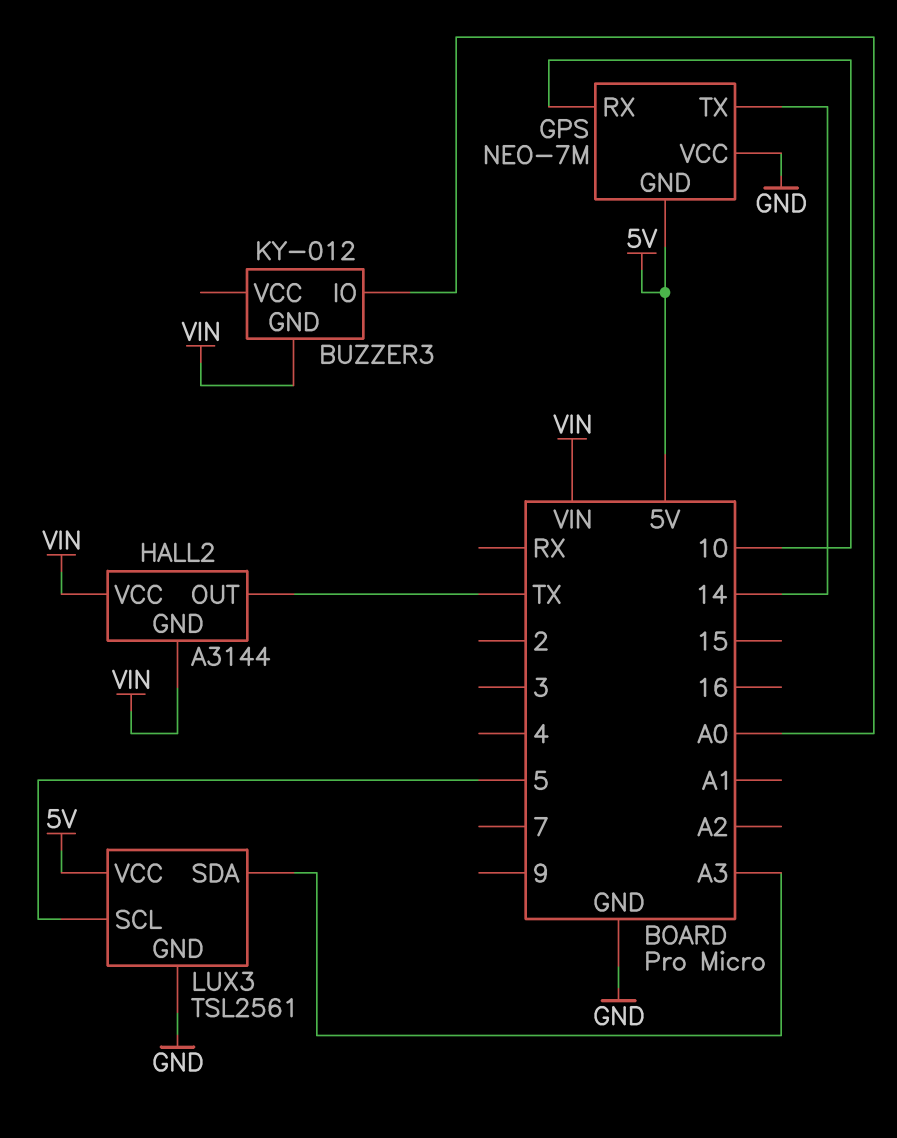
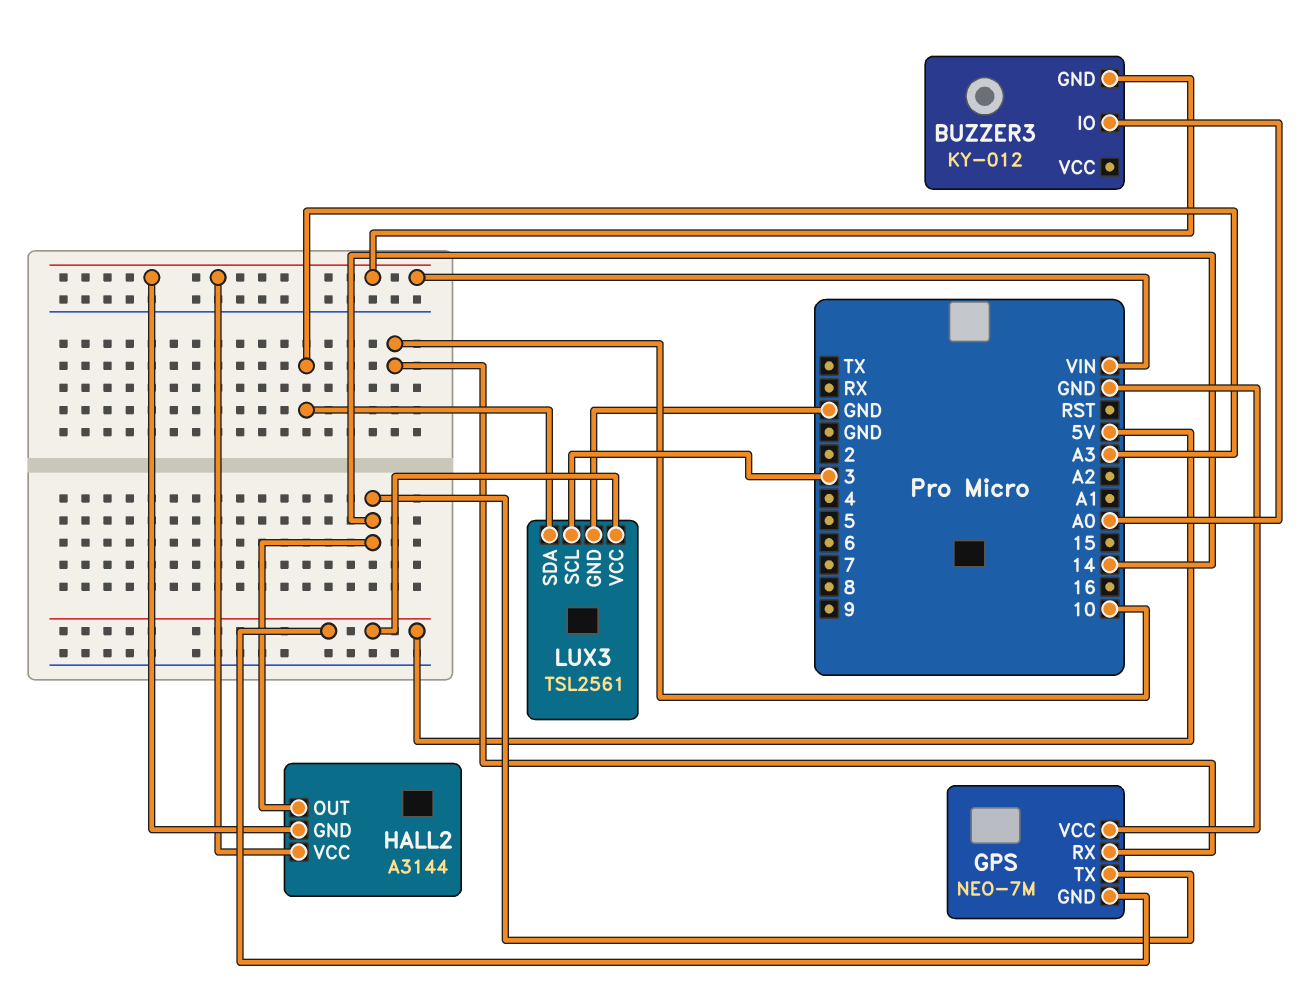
HALL2 pin OUT: TX -> 14
LUX3 pin SCL: 5 -> 3

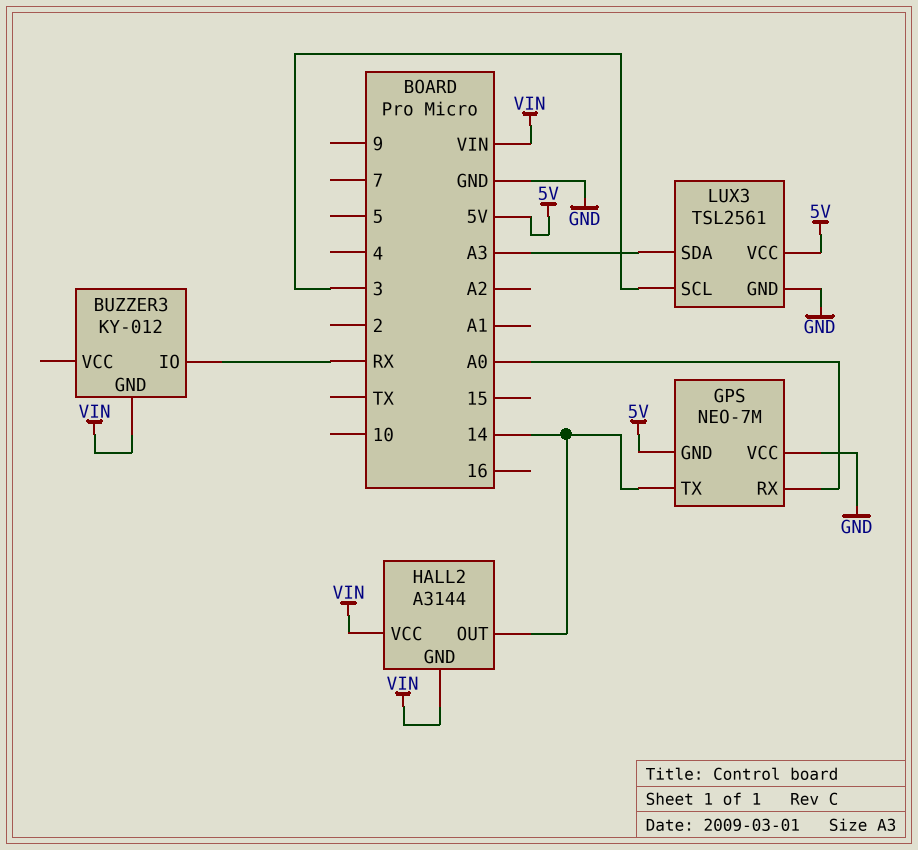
BUZZER3 pin IO: A0 -> RX
GPS pin RX: 10 -> A0

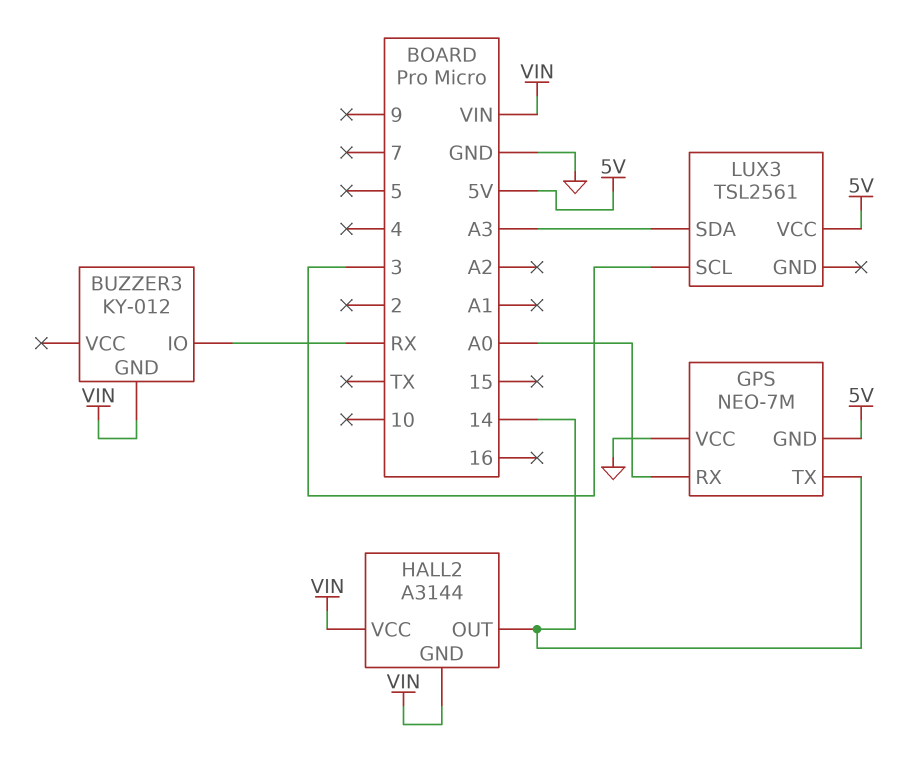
LUX3 pin GND: GND -> none

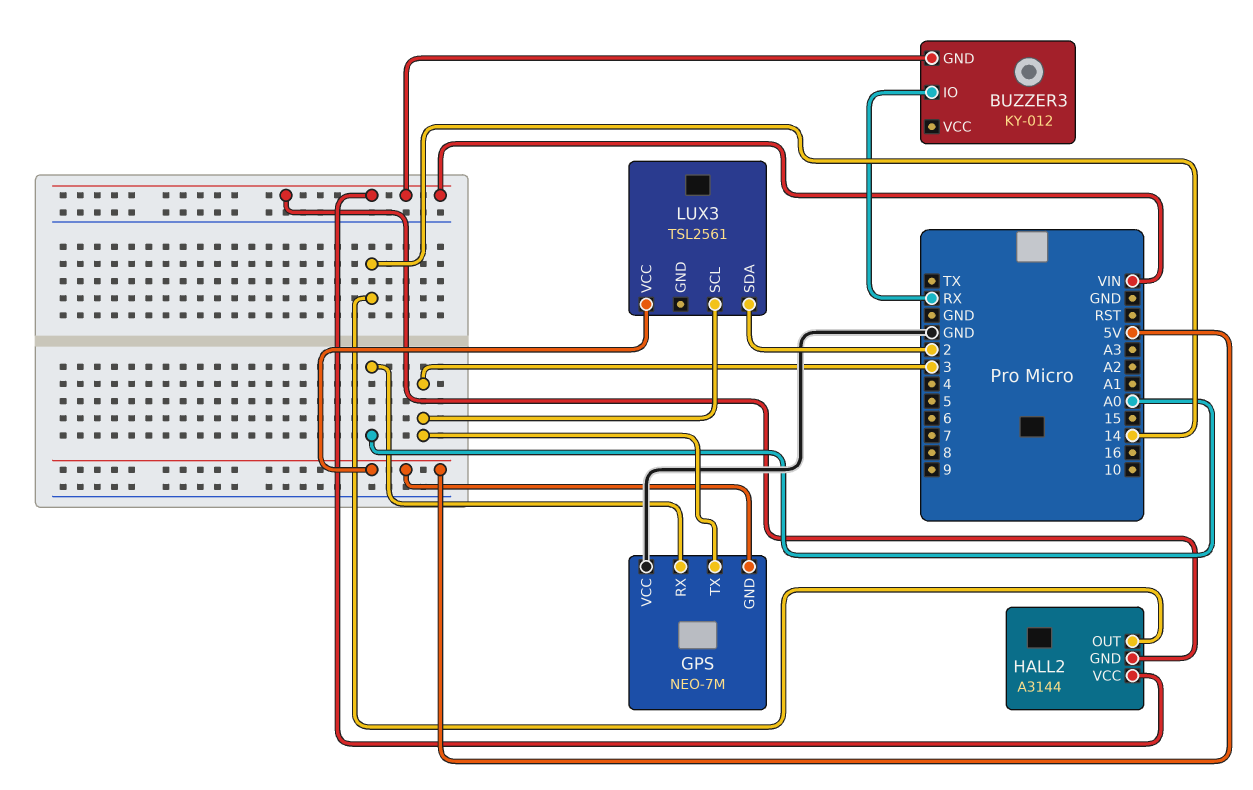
GPS pin TX: 14 -> 3
LUX3 pin SDA: A3 -> 2

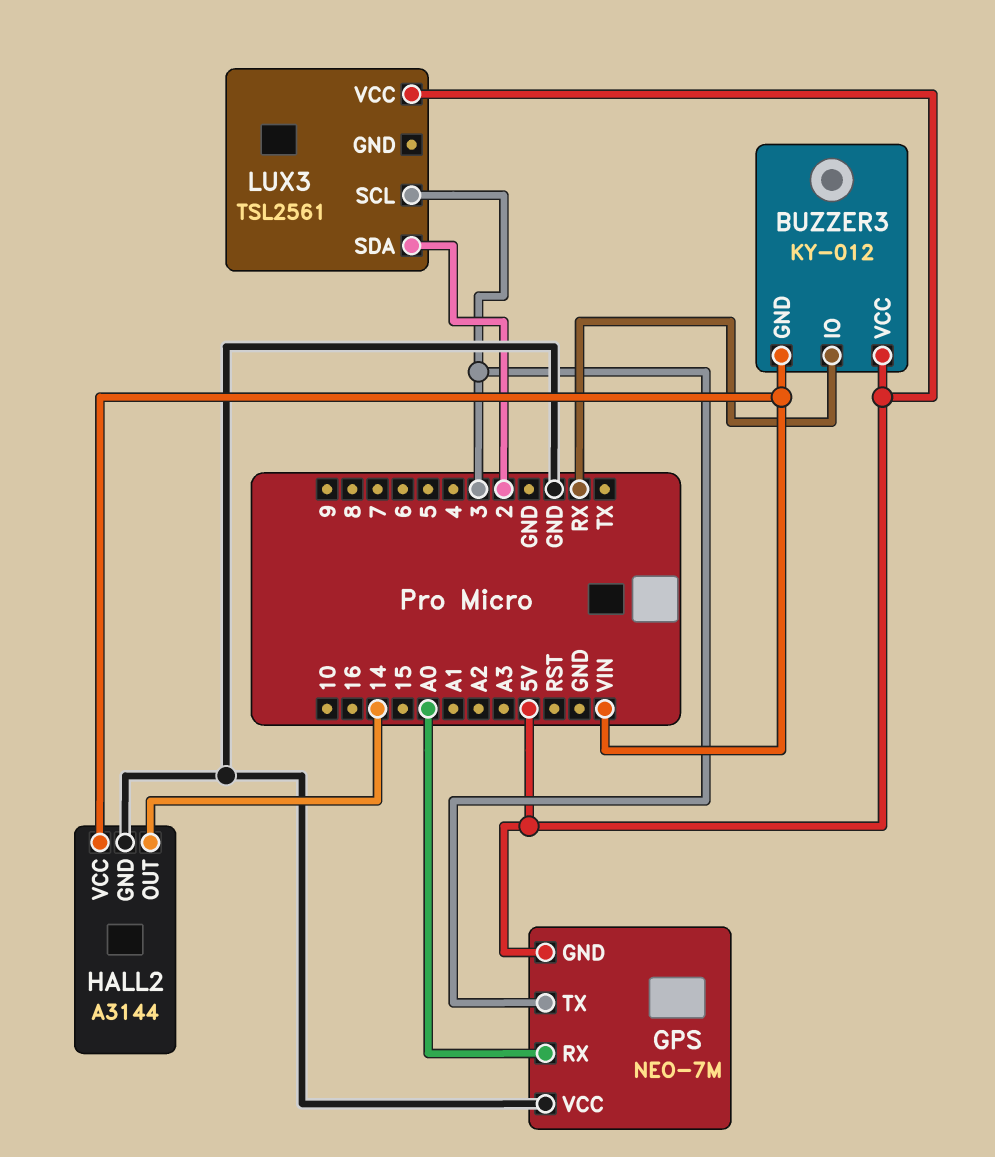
BUZZER3 pin VCC: none -> 5V
HALL2 pin GND: VIN -> GND

